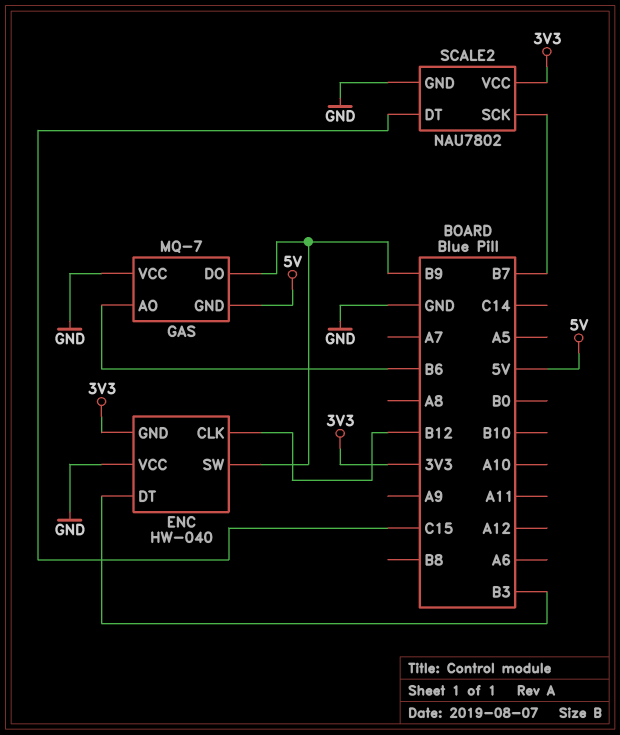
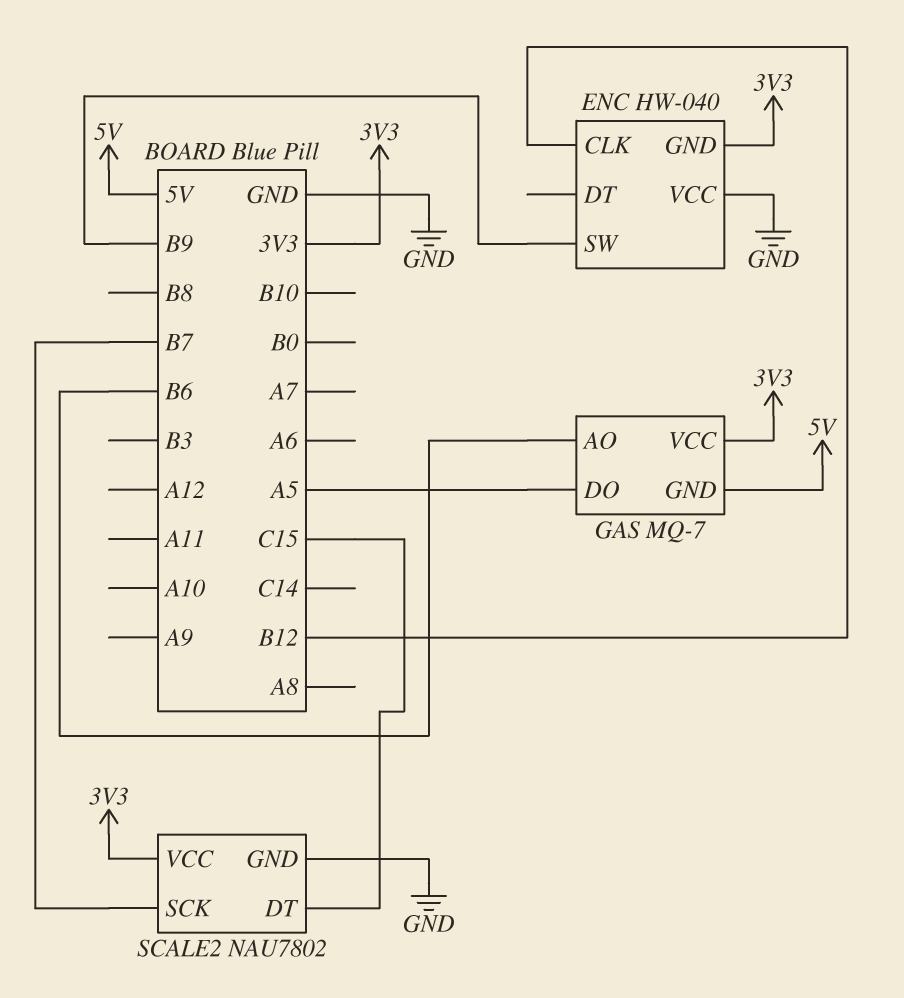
ENC pin DT: B3 -> none
GAS pin DO: B9 -> A5
GAS pin VCC: GND -> 3V3

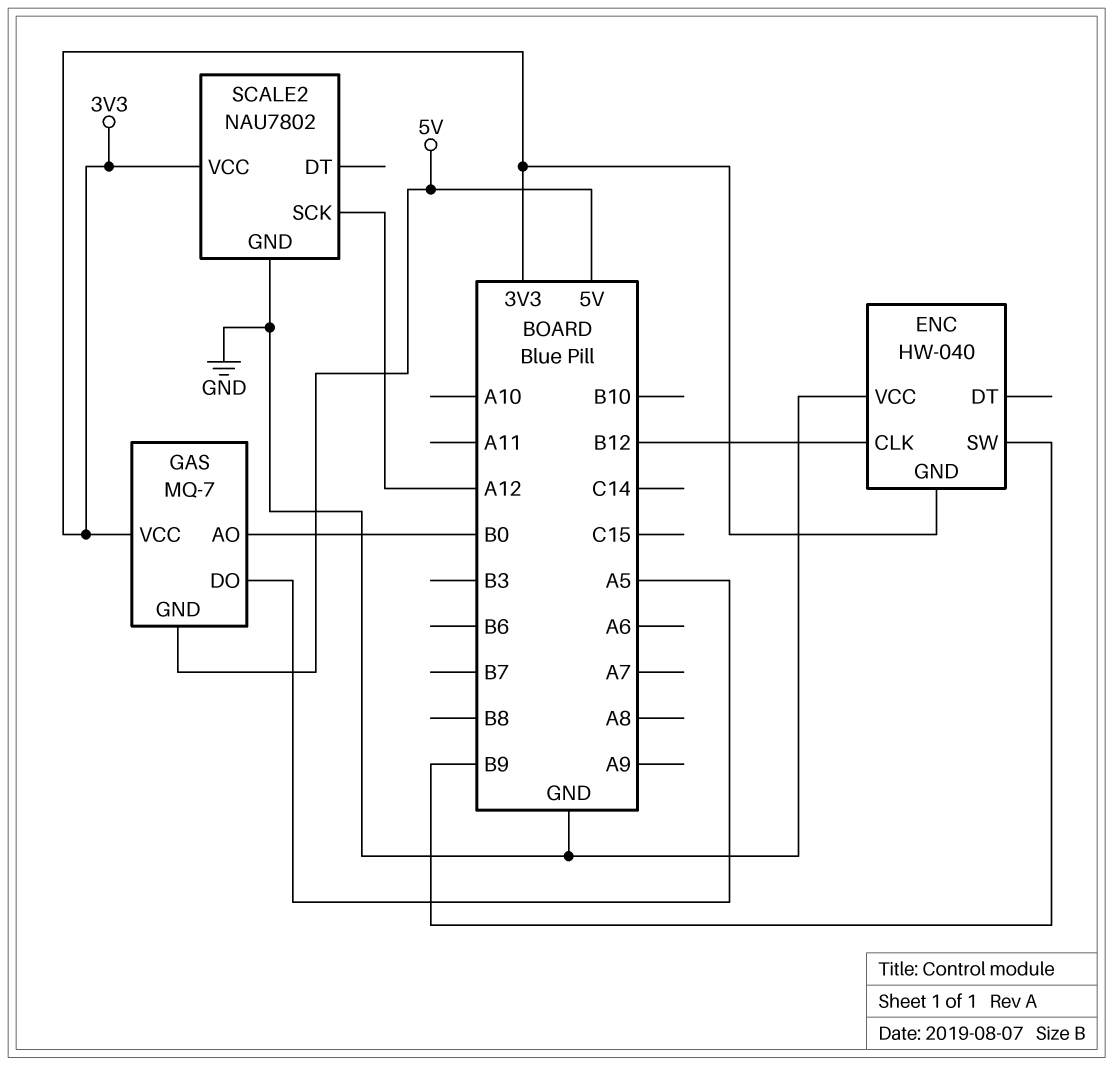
GAS pin AO: B6 -> B0
SCALE2 pin DT: C15 -> none
SCALE2 pin SCK: B7 -> A12

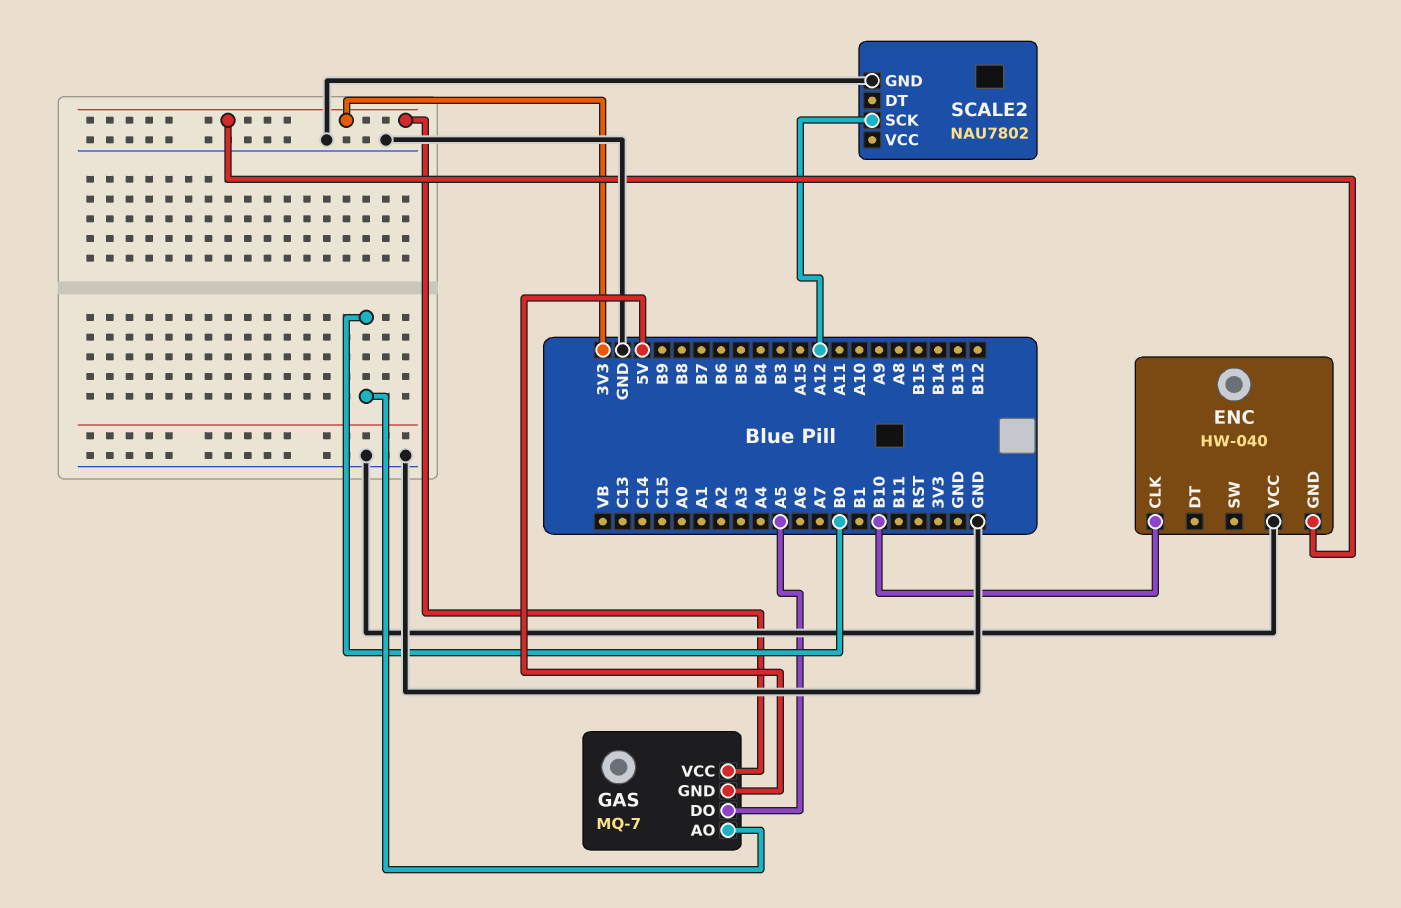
ENC pin CLK: B12 -> B10
ENC pin SW: B9 -> none
SCALE2 pin VCC: 3V3 -> none

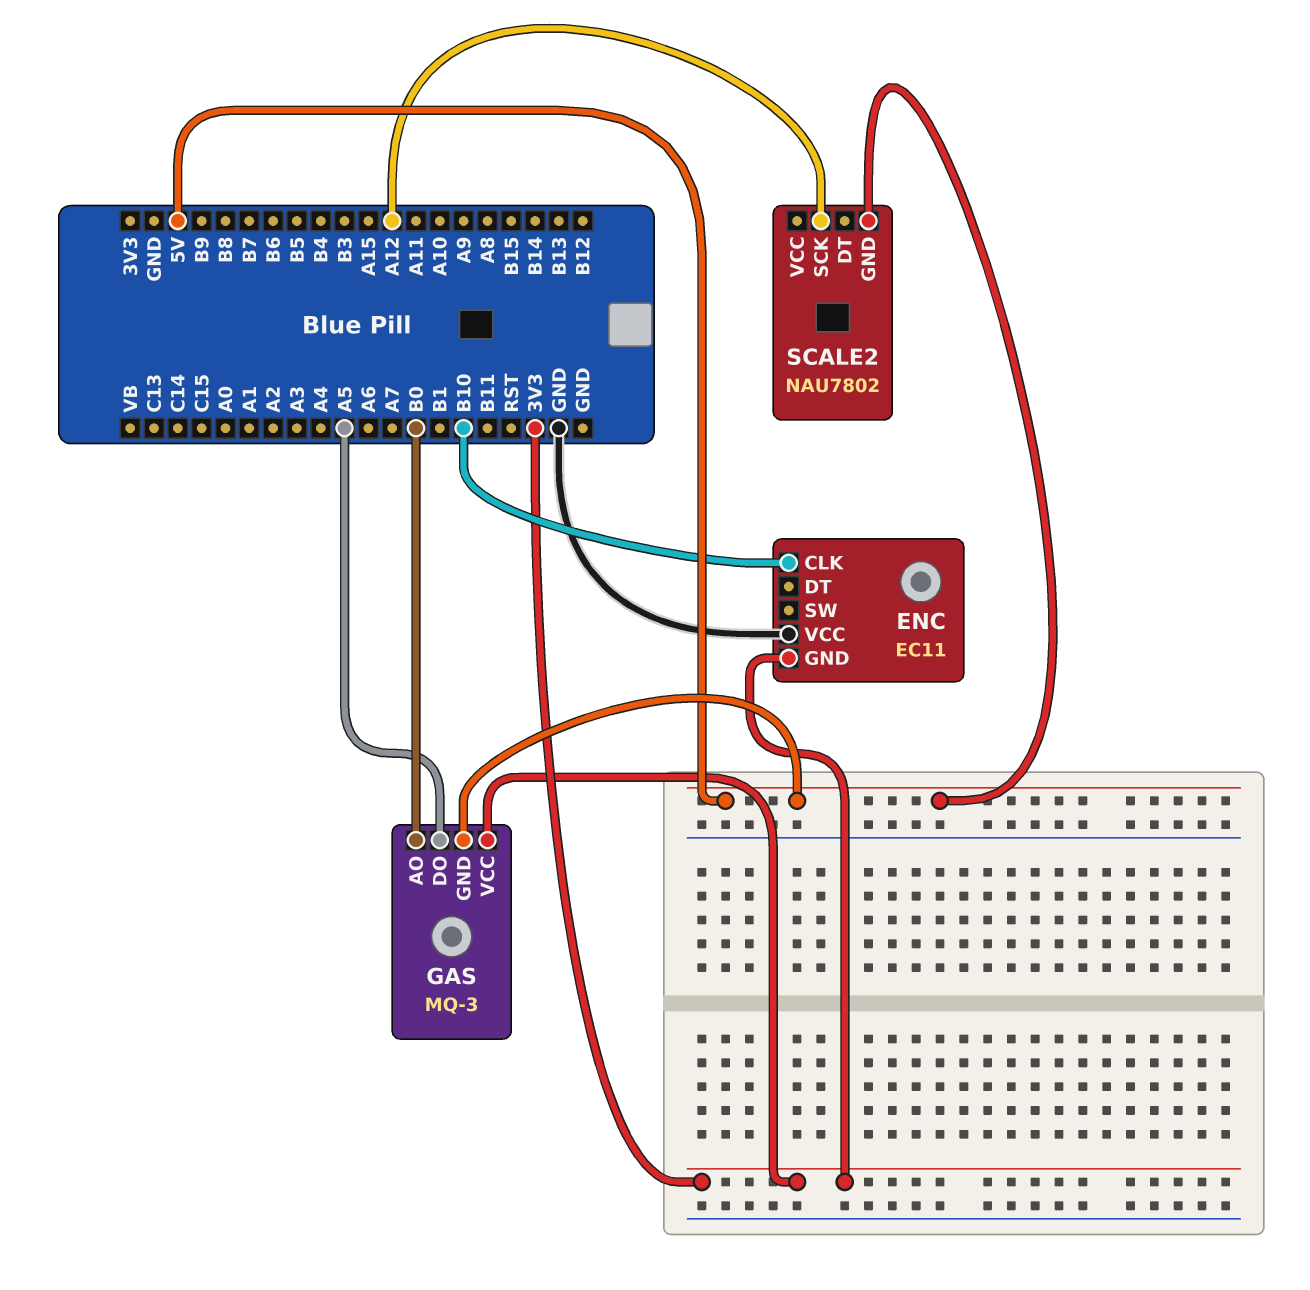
ENC: HW-040 -> EC11
GAS: MQ-7 -> MQ-3
SCALE2 pin GND: GND -> 5V

